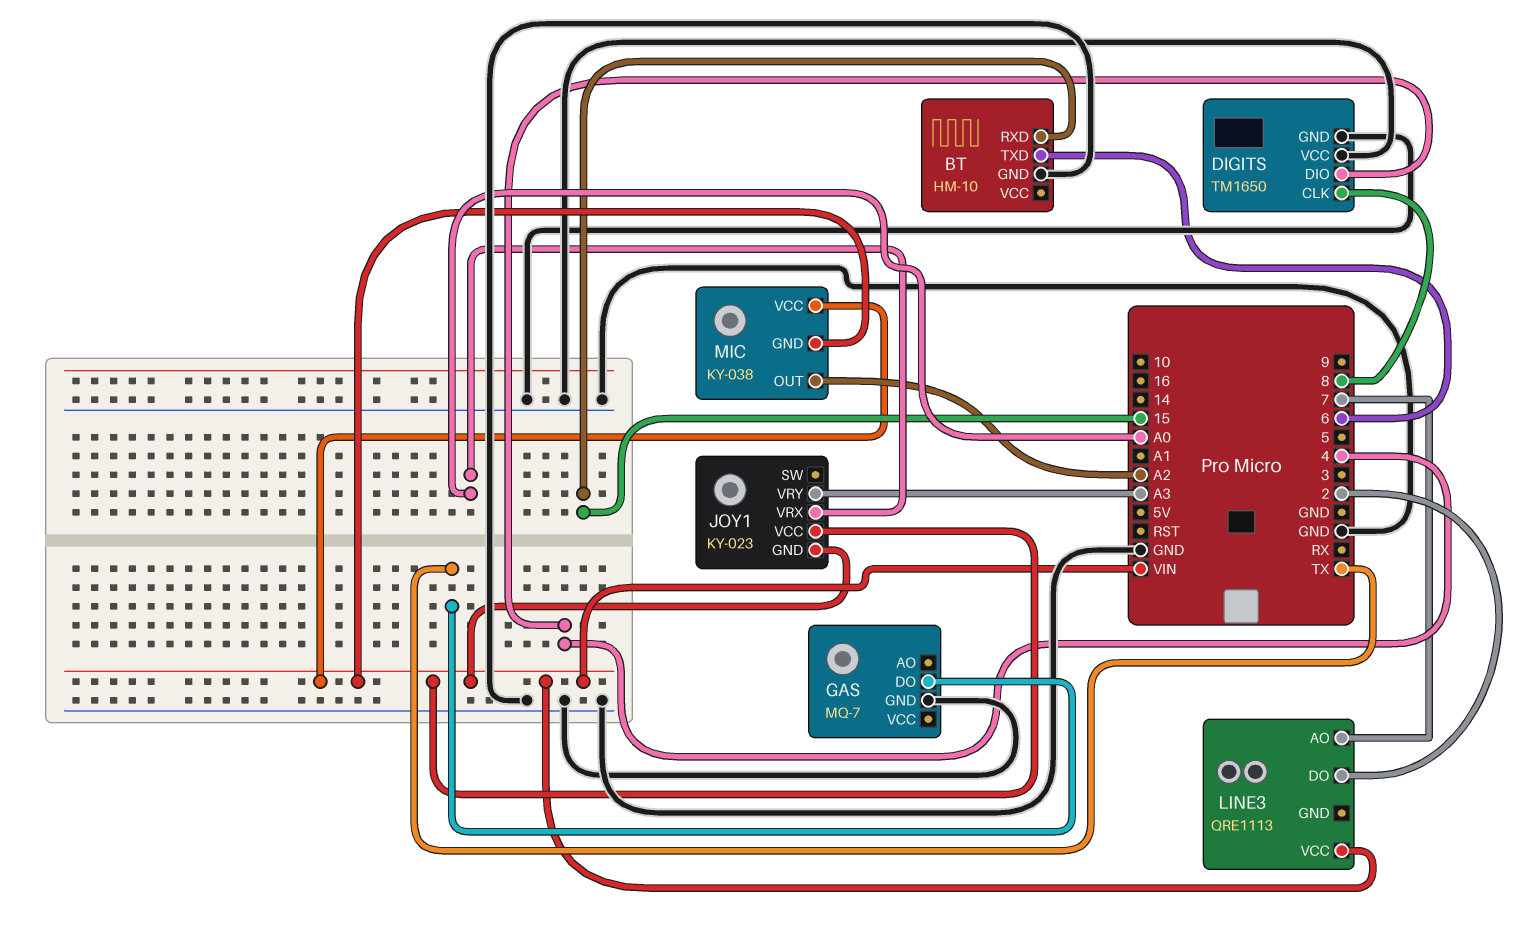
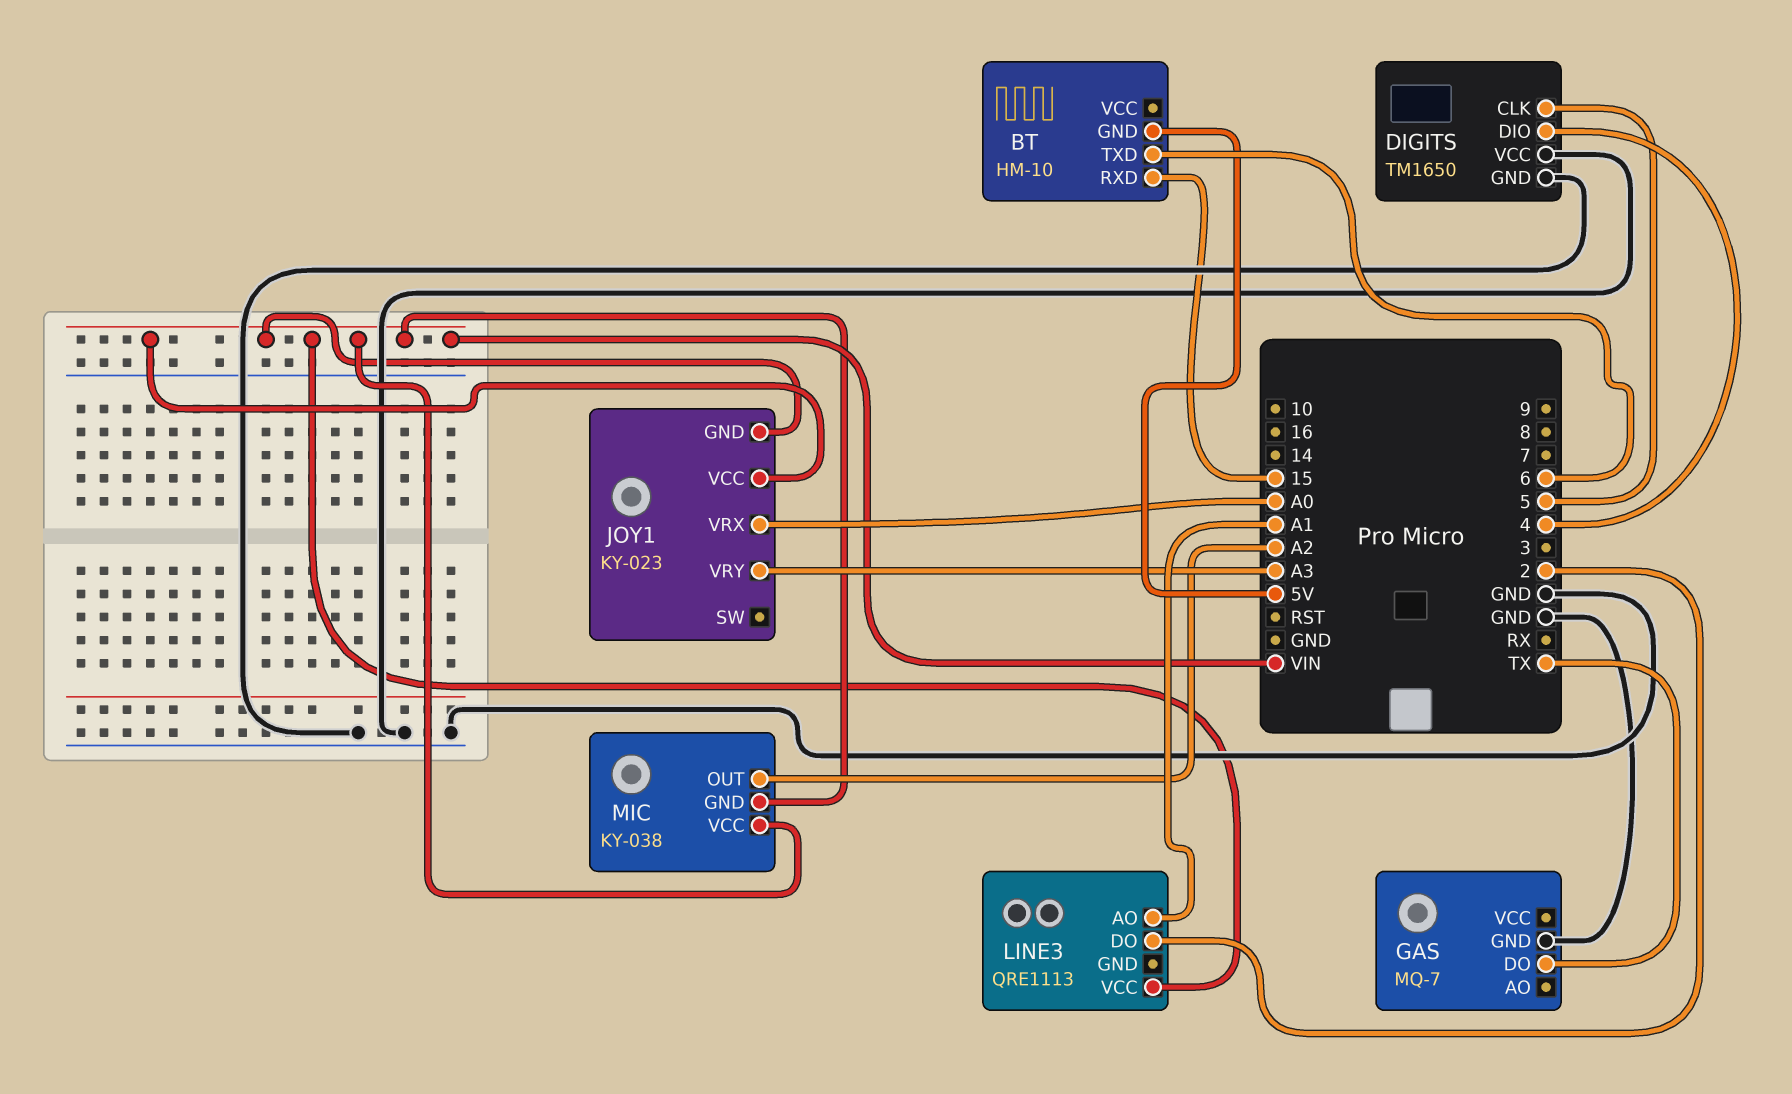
BT pin GND: GND -> 5V
DIGITS pin CLK: 8 -> 5
LINE3 pin AO: 7 -> A1

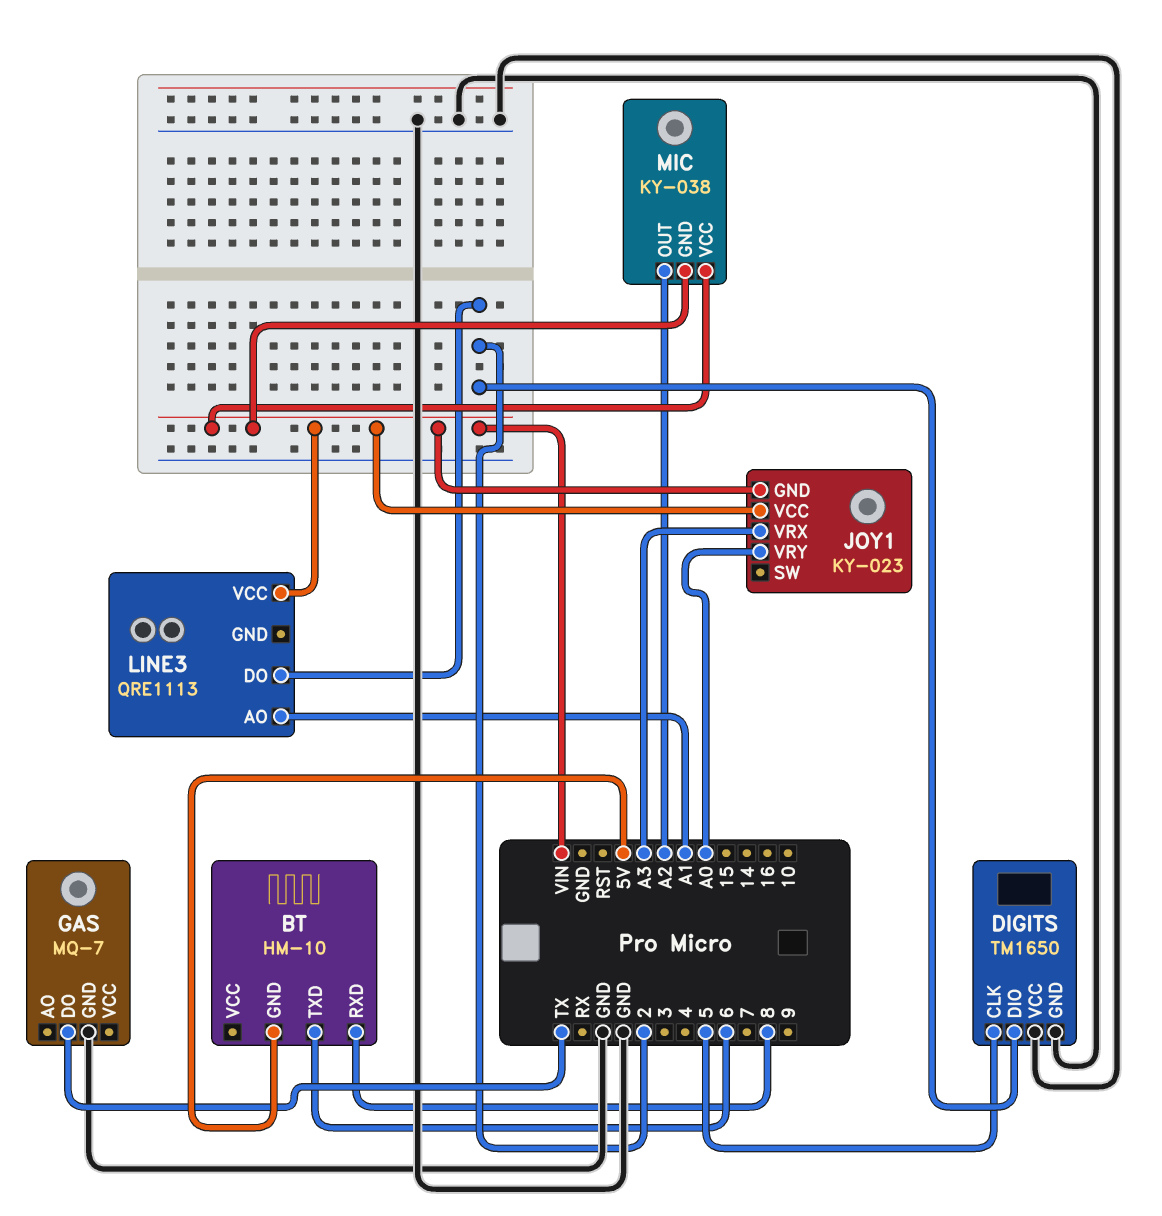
BT pin RXD: 15 -> 8
DIGITS pin DIO: 4 -> 2
JOY1 pin VRX: A0 -> A3
JOY1 pin VRY: A3 -> A0

